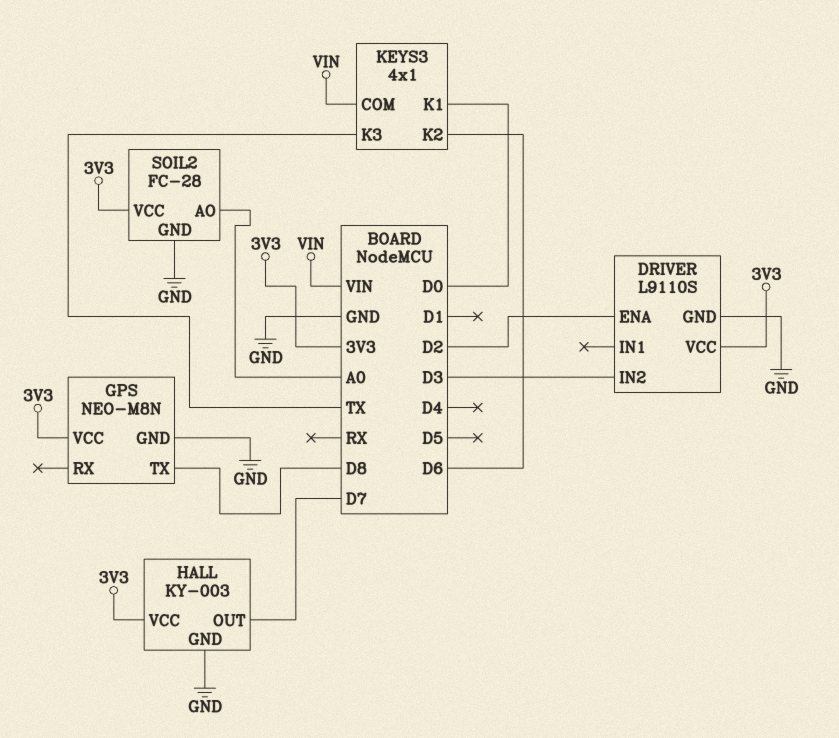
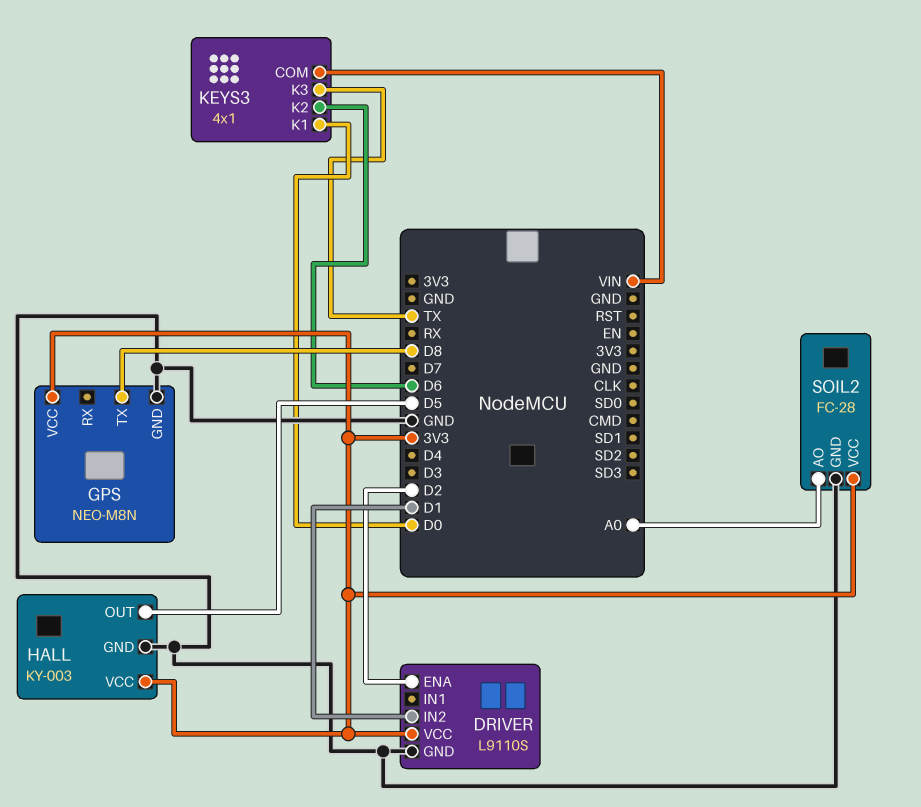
DRIVER pin IN2: D3 -> D1
HALL pin OUT: D7 -> D5

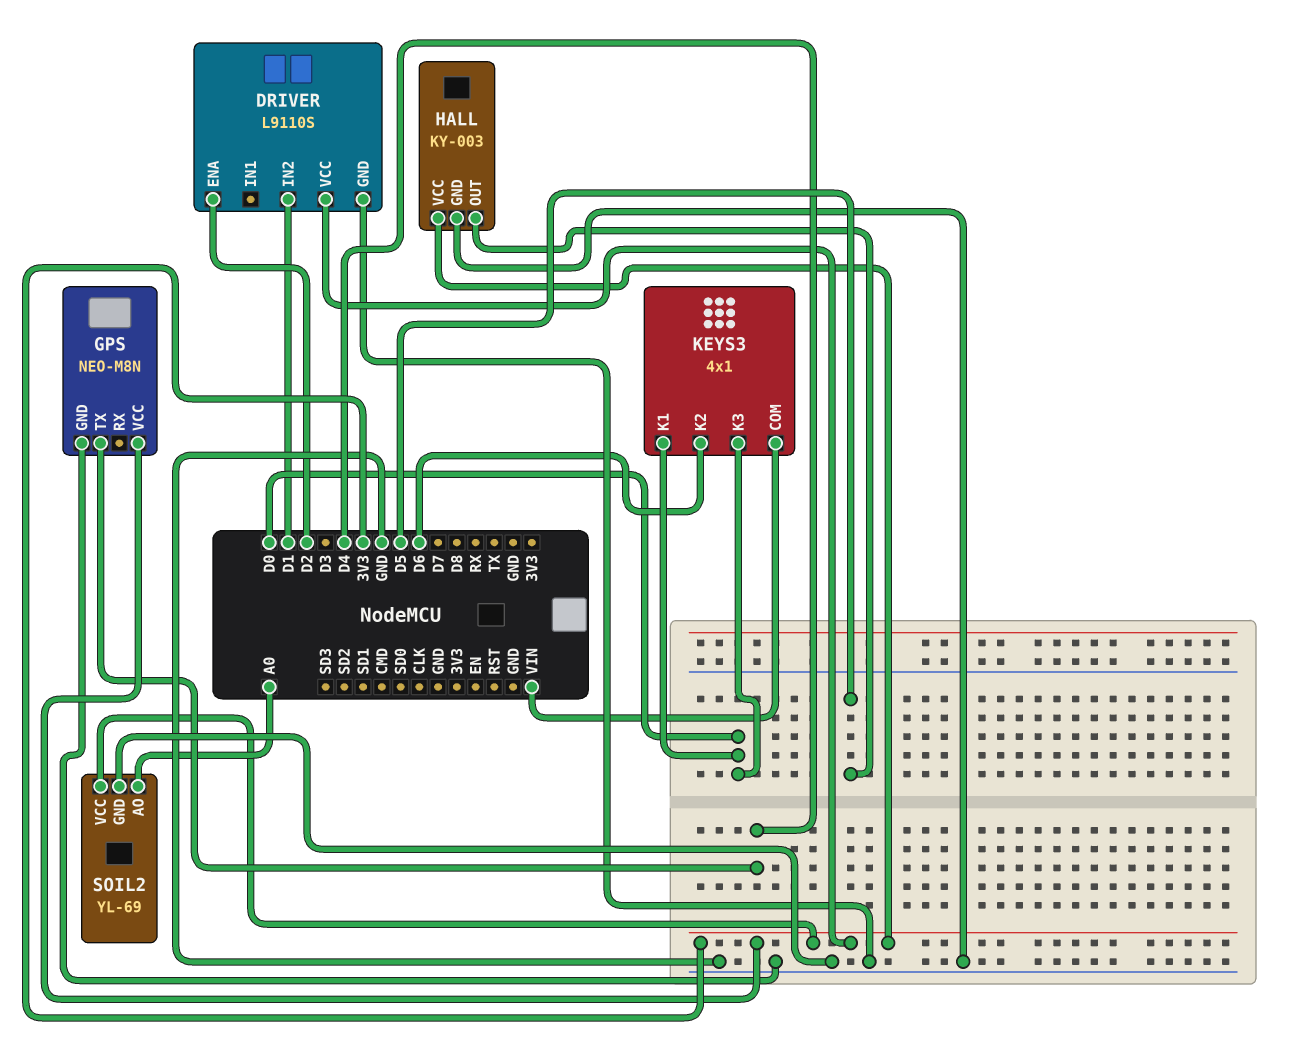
GPS pin TX: D8 -> D4
KEYS3 pin K3: TX -> D0
SOIL2: FC-28 -> YL-69

